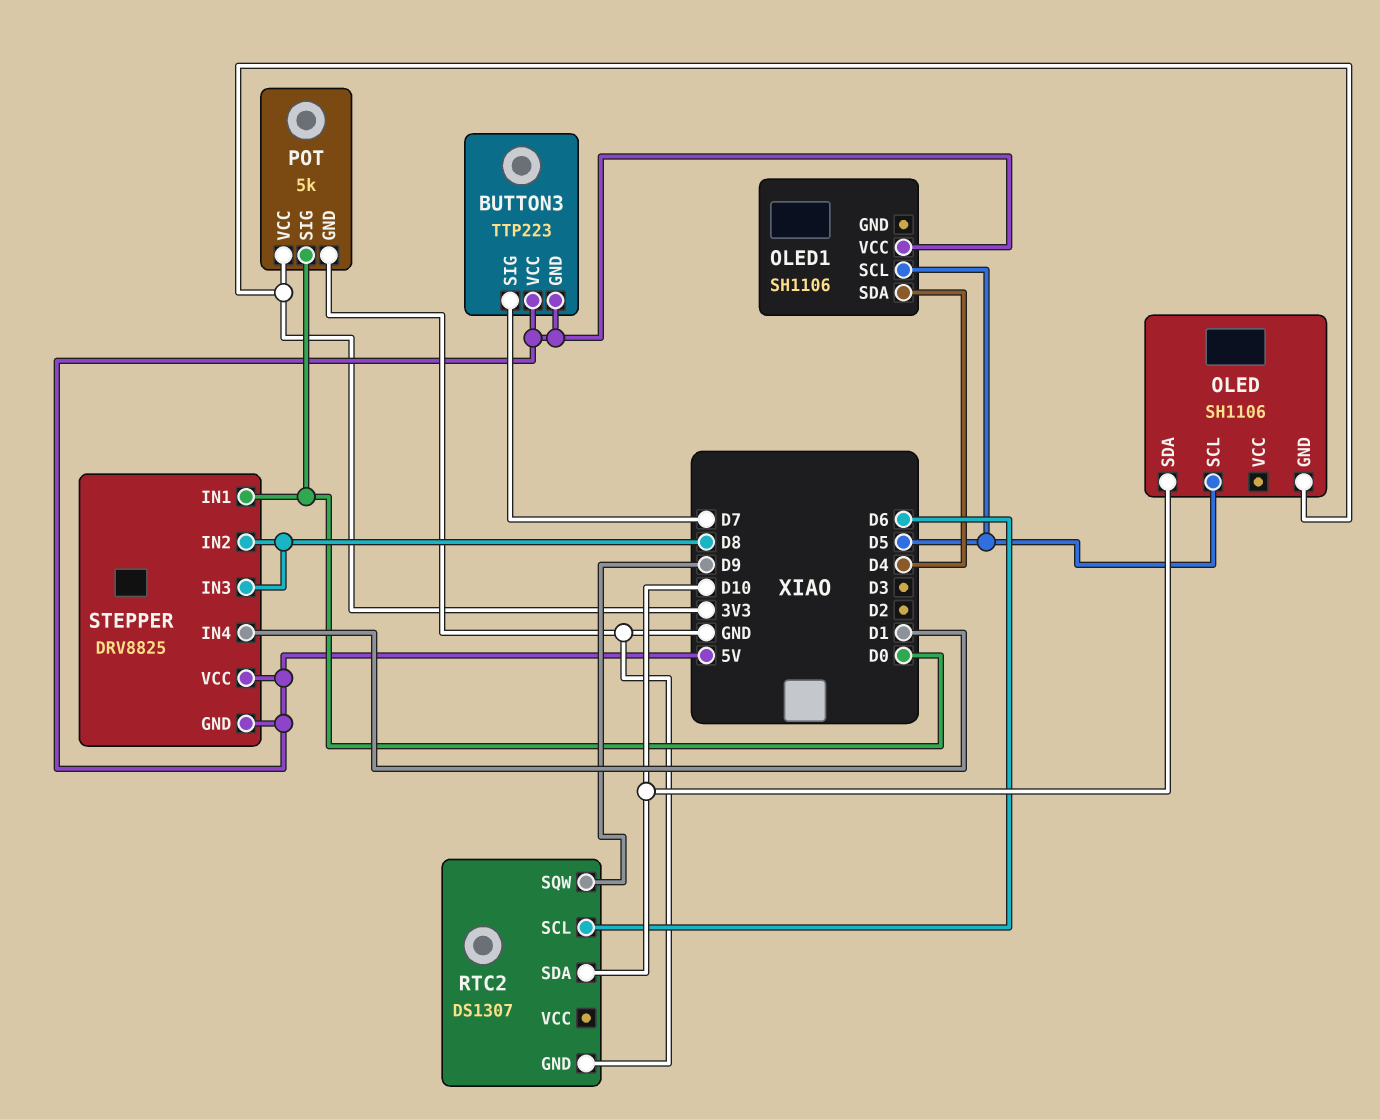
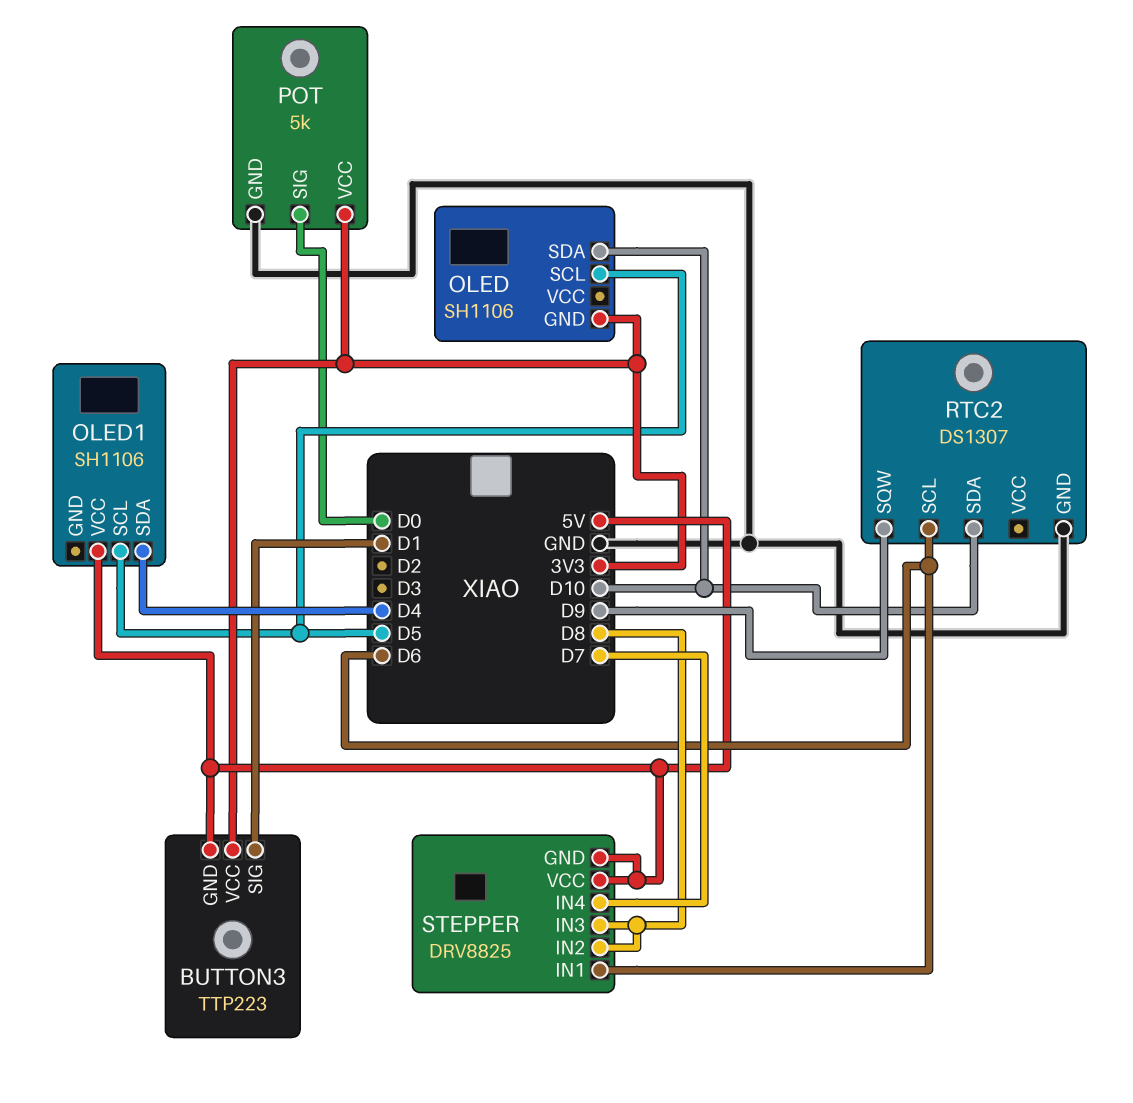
BUTTON3 pin SIG: D7 -> D1
BUTTON3 pin VCC: 5V -> 3V3
STEPPER pin IN1: D0 -> D6
STEPPER pin IN4: D1 -> D7

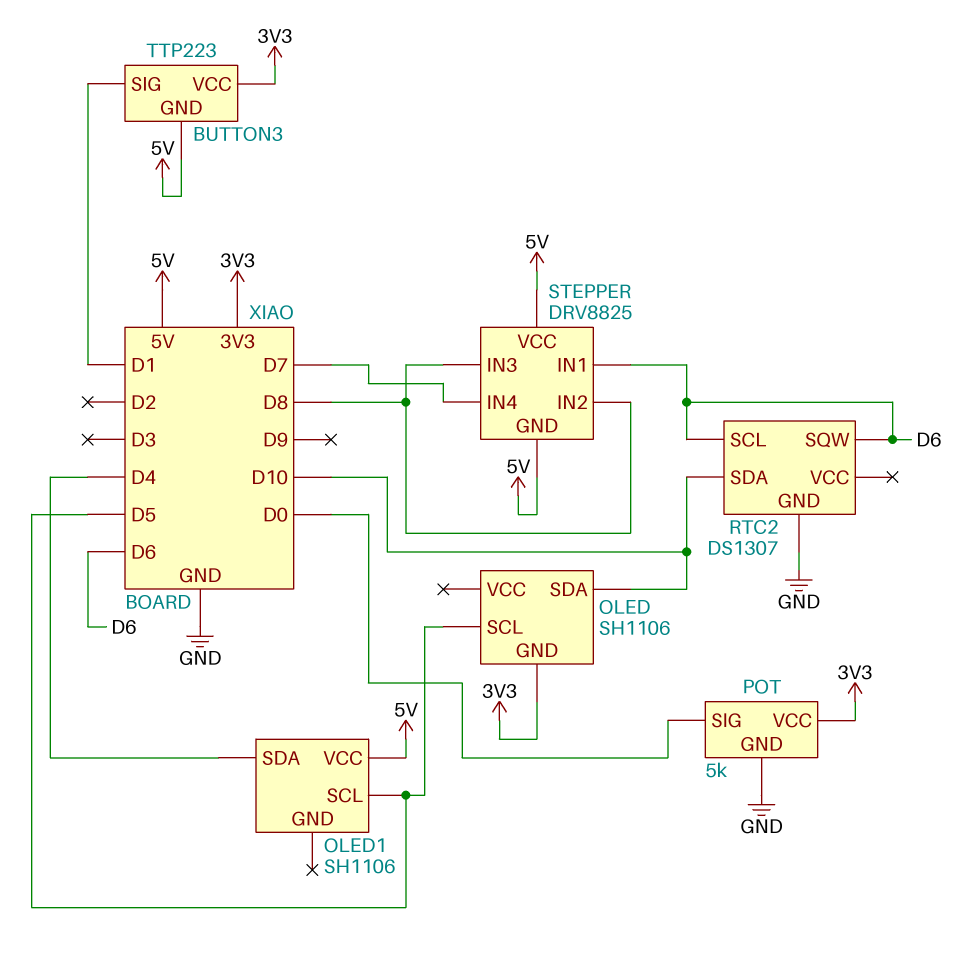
RTC2 pin SQW: D9 -> D6

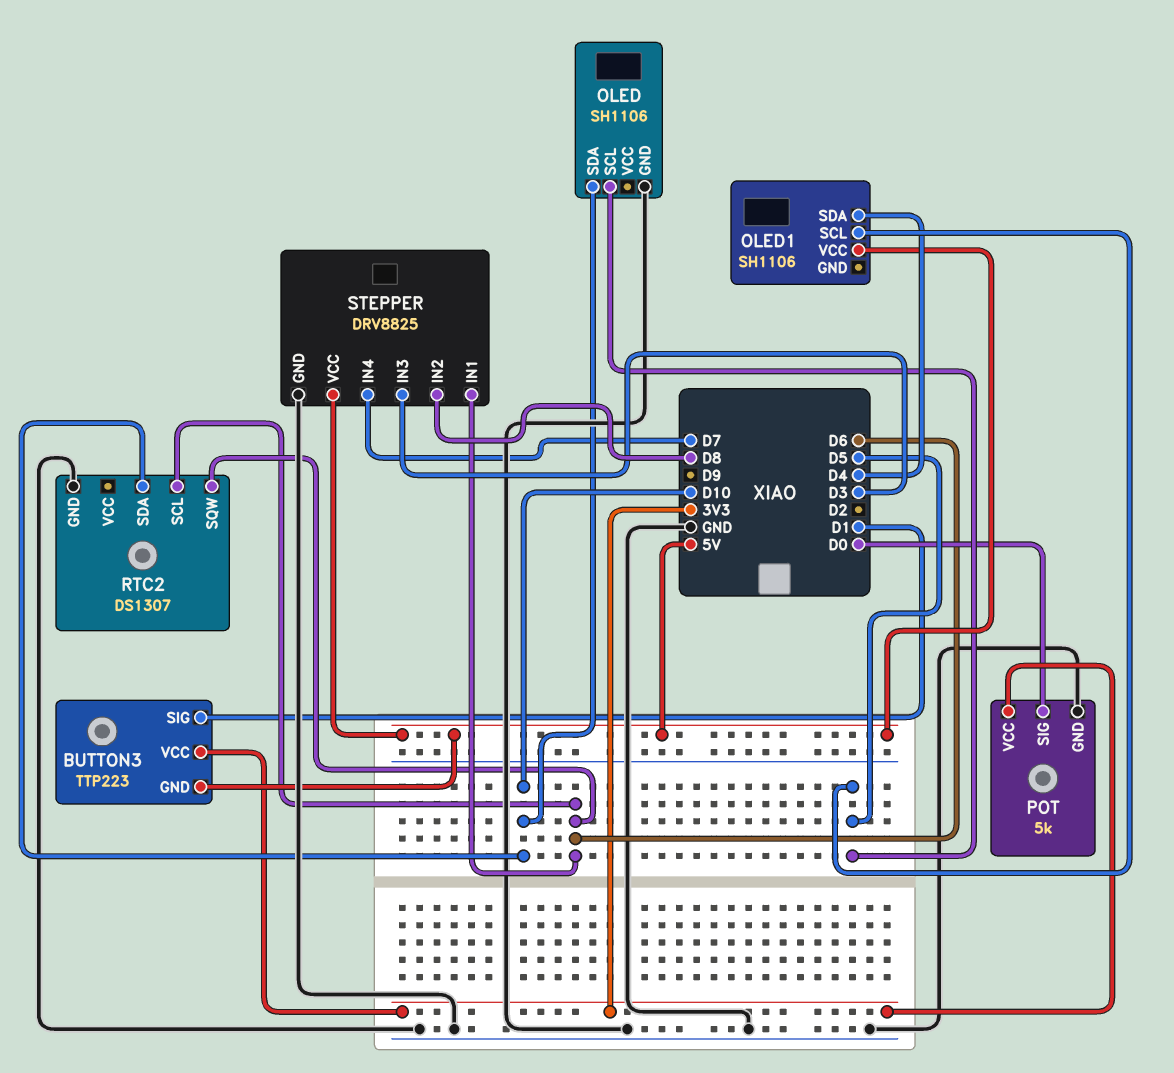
OLED pin GND: 3V3 -> GND
STEPPER pin GND: 5V -> GND
STEPPER pin IN3: D8 -> D3

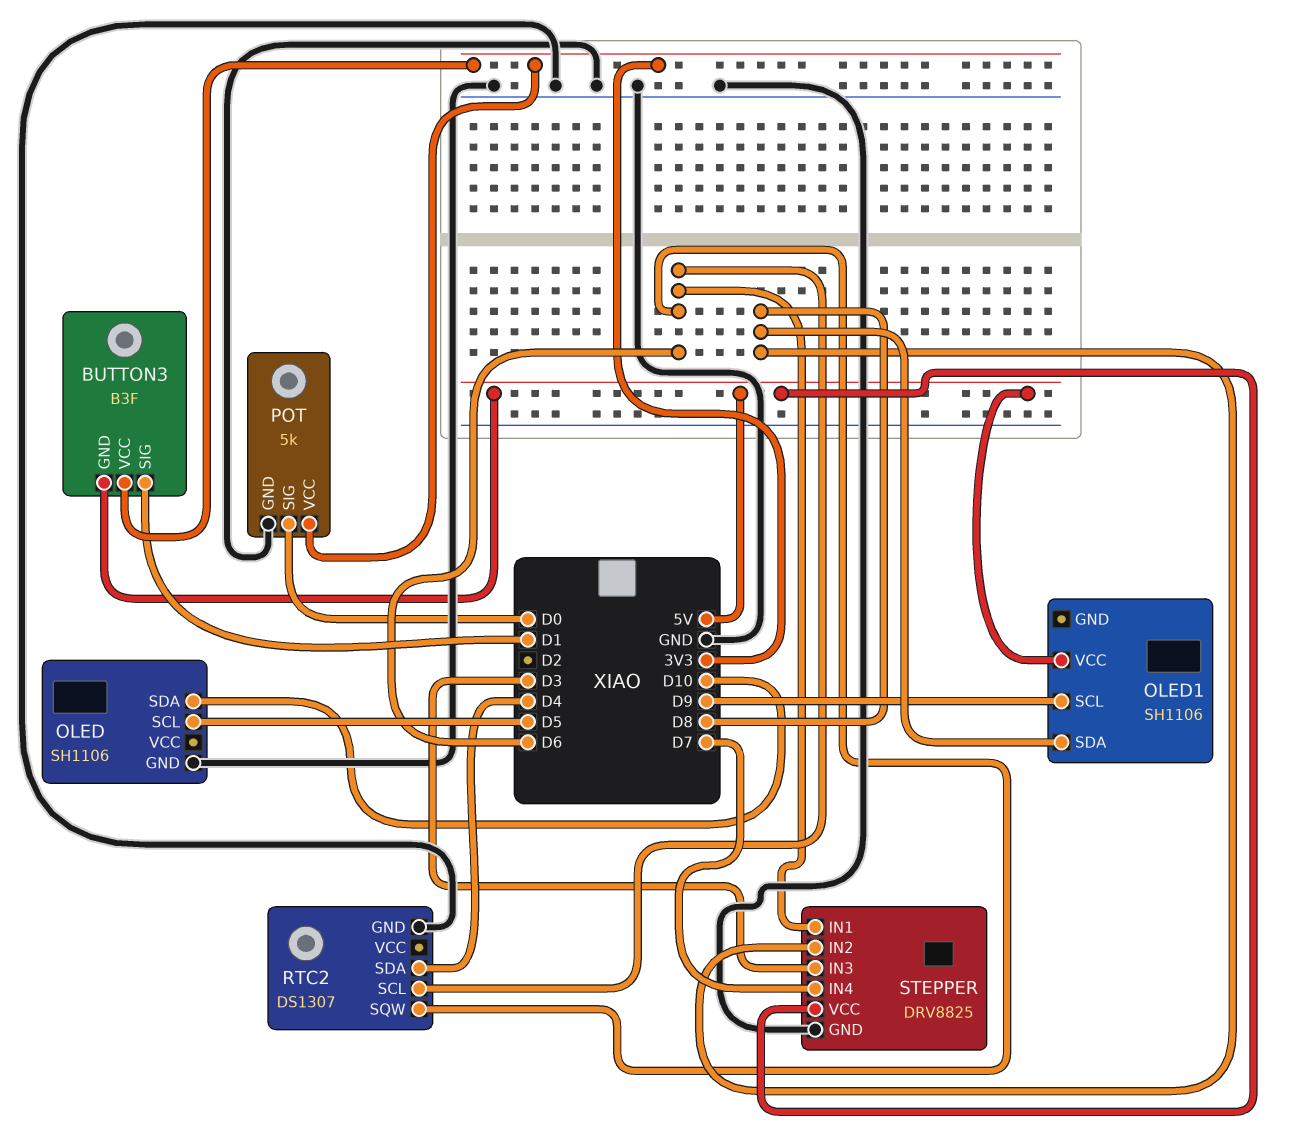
BUTTON3: TTP223 -> B3F
OLED1 pin SCL: D5 -> D9
OLED1 pin SDA: D4 -> D8
RTC2 pin SDA: D10 -> D4

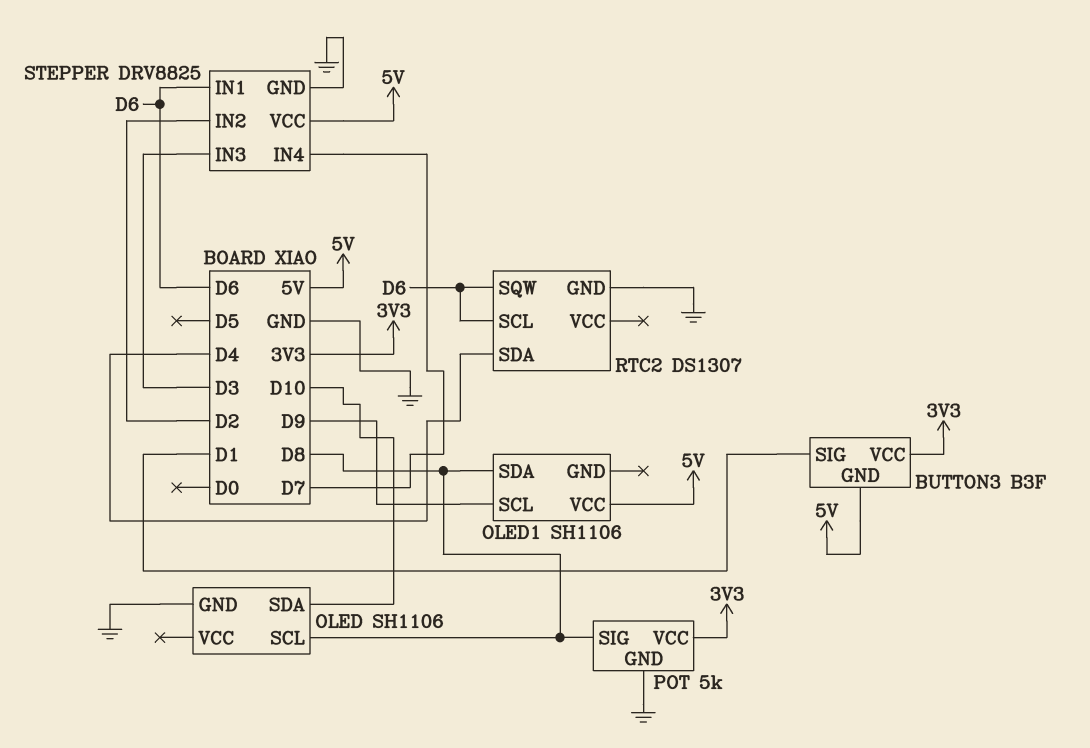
OLED pin SCL: D5 -> D8
POT pin SIG: D0 -> D8
STEPPER pin IN2: D8 -> D2

